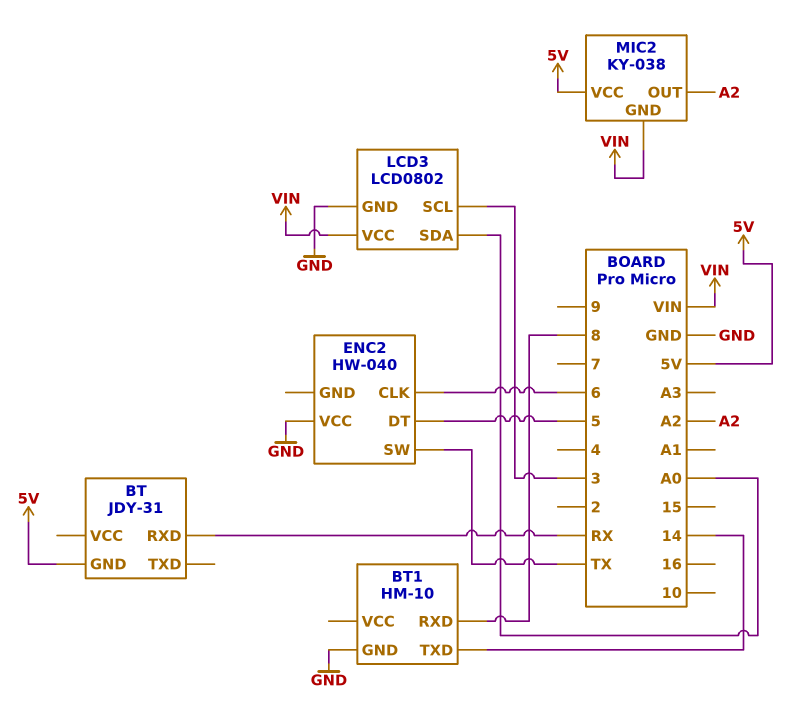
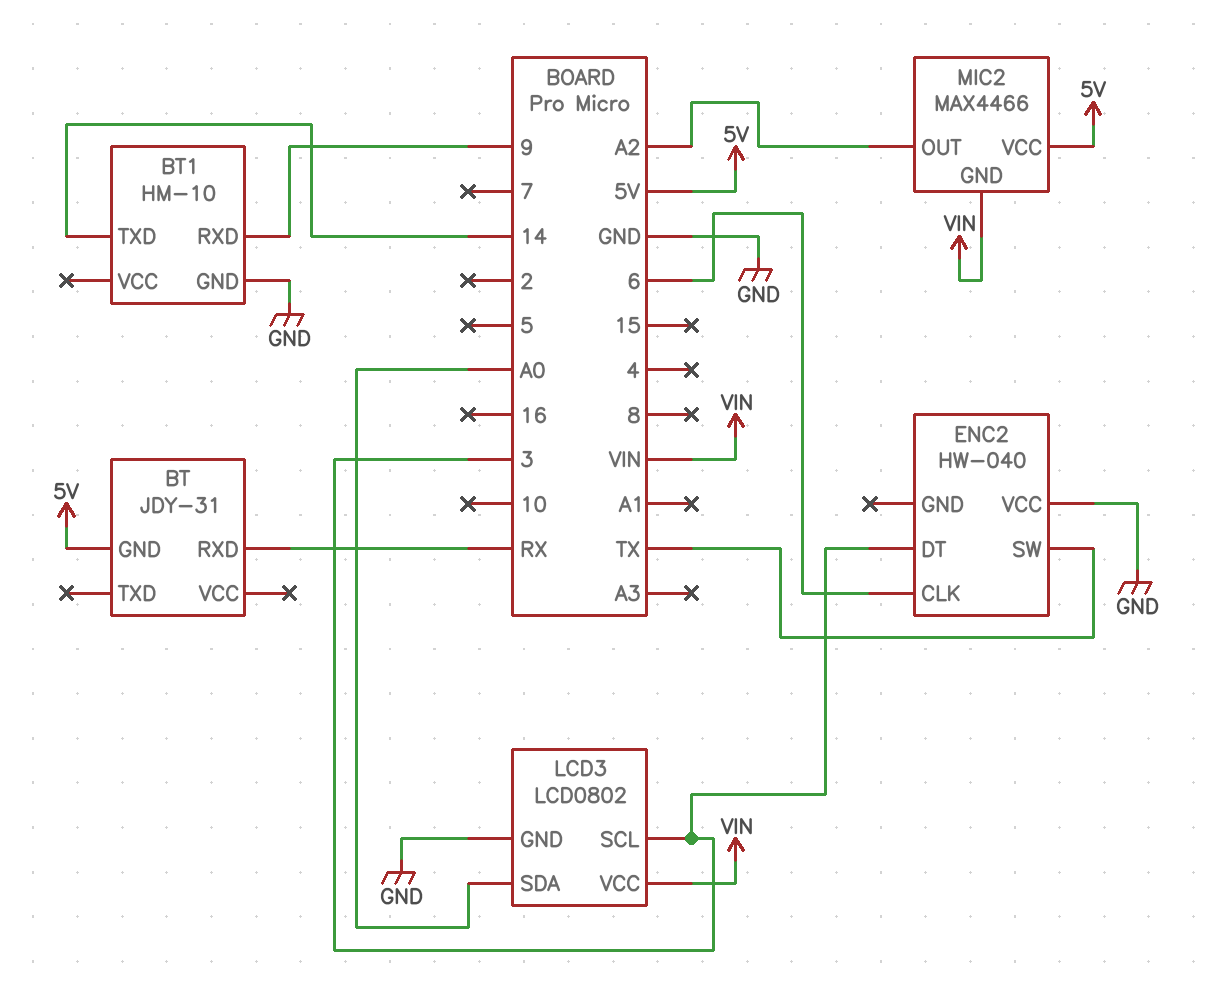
BT1 pin RXD: 8 -> 9
ENC2 pin DT: 5 -> 3
MIC2: KY-038 -> MAX4466

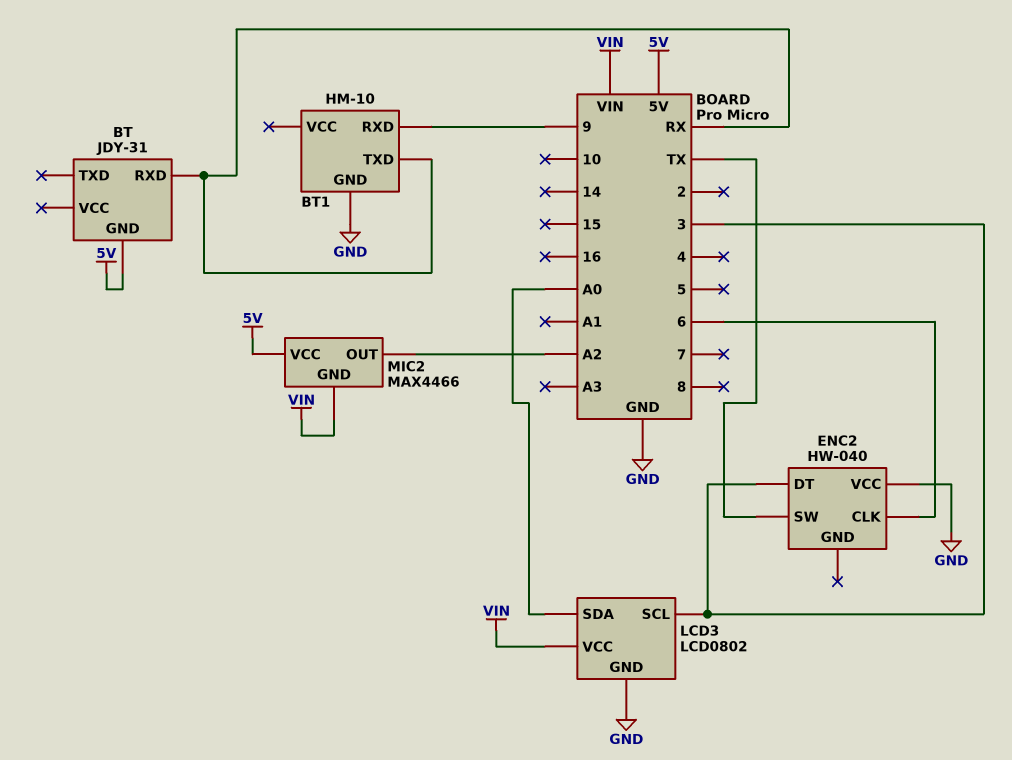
BT1 pin TXD: 14 -> RX

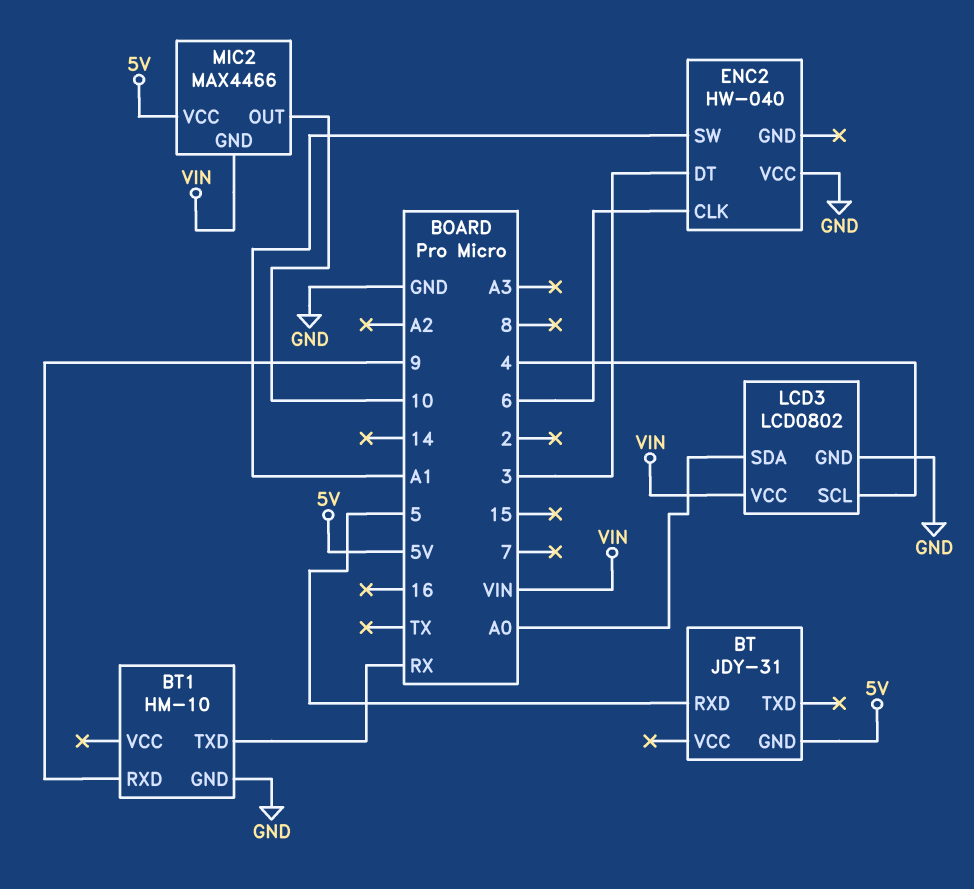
BT pin RXD: RX -> 5
ENC2 pin SW: TX -> A1
LCD3 pin SCL: 3 -> 4
MIC2 pin OUT: A2 -> 10

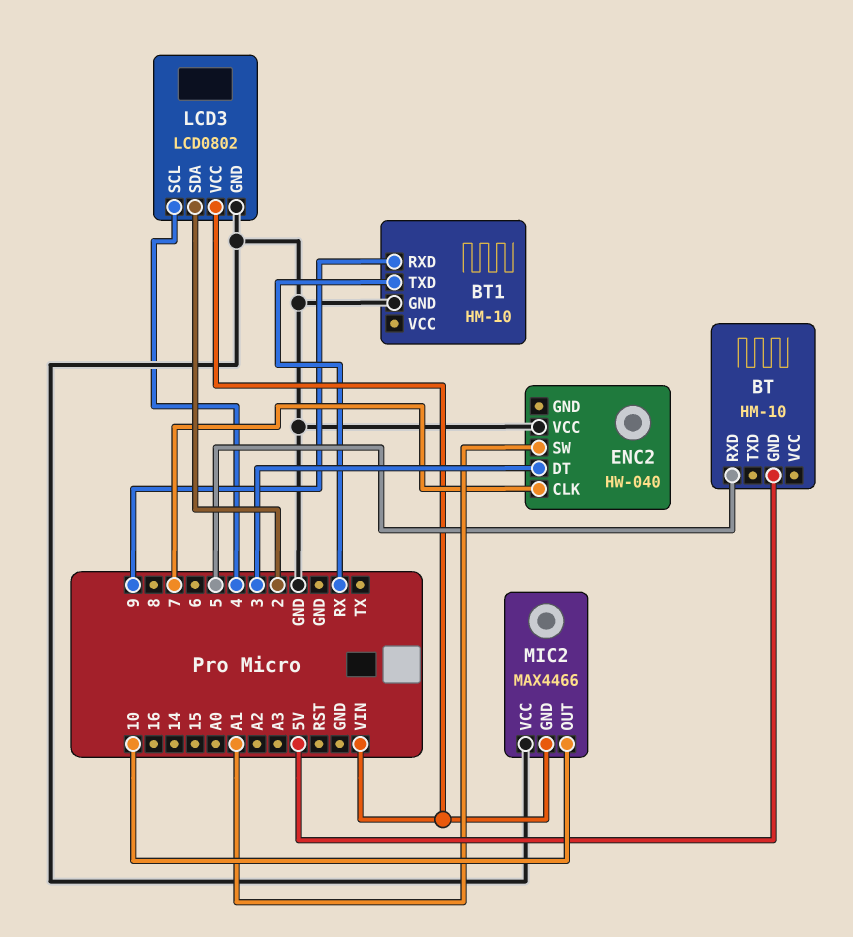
BT: JDY-31 -> HM-10
ENC2 pin CLK: 6 -> 7
LCD3 pin SDA: A0 -> 2
MIC2 pin VCC: 5V -> GND

